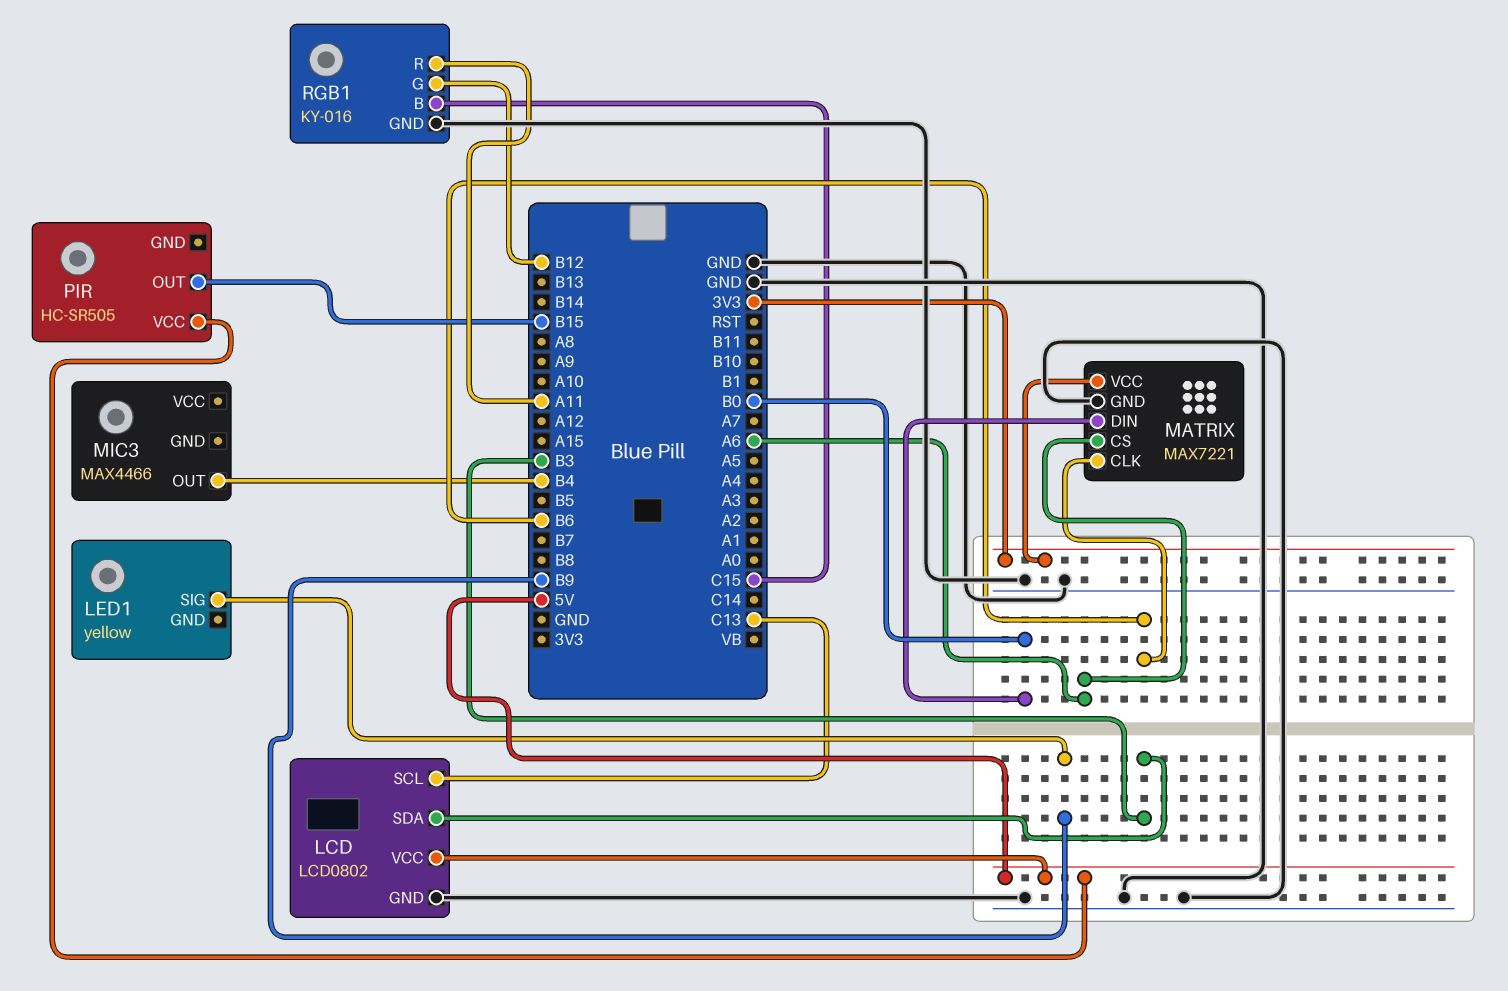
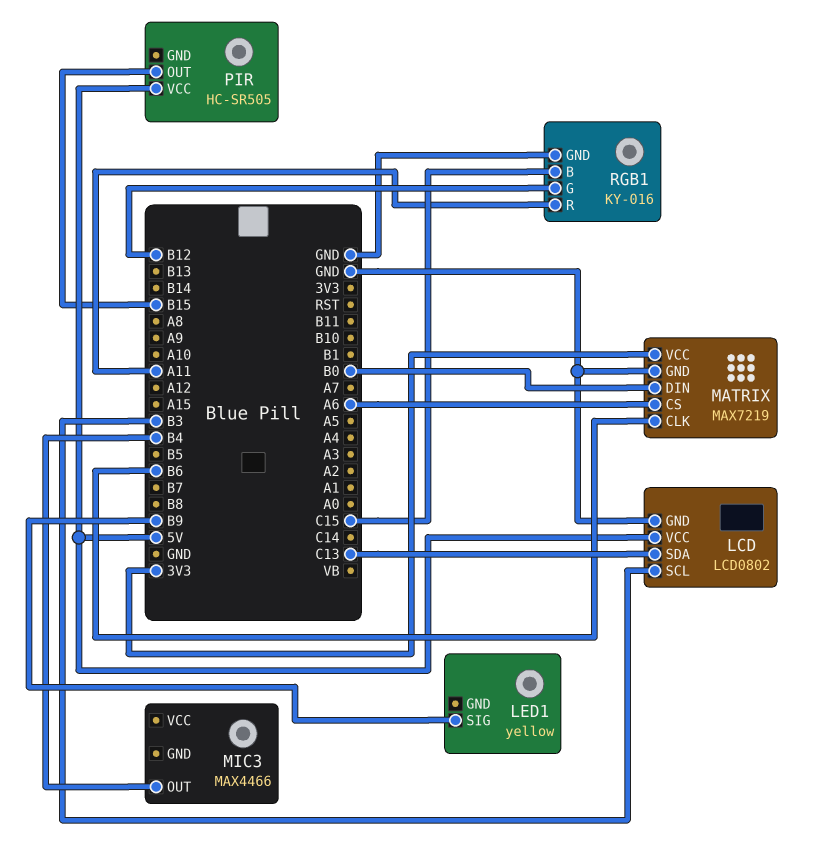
LCD pin SCL: C13 -> B3
LCD pin SDA: B3 -> C13
MATRIX: MAX7221 -> MAX7219

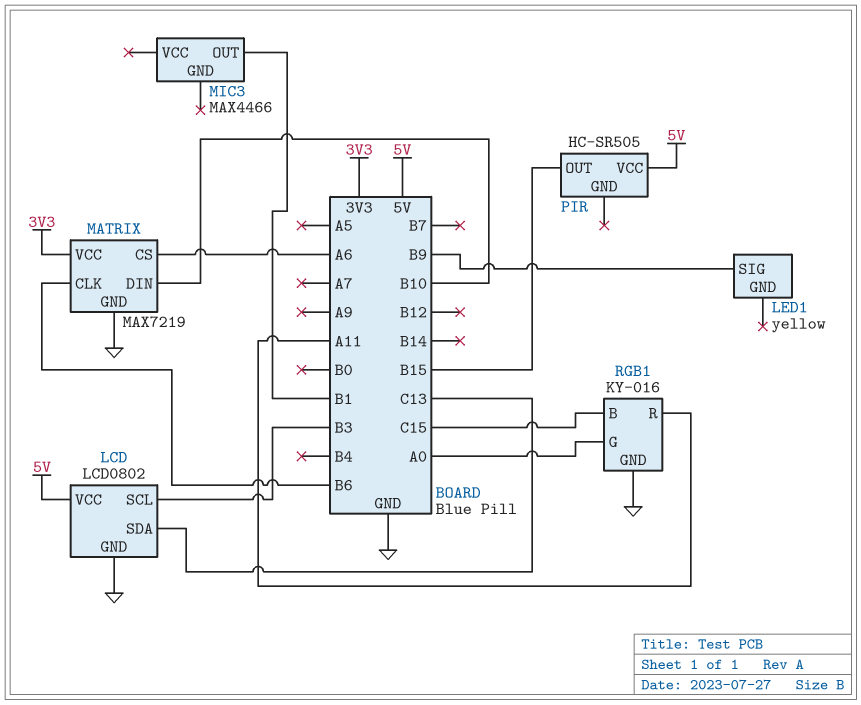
MATRIX pin DIN: B0 -> B10
MIC3 pin OUT: B4 -> B1
RGB1 pin G: B12 -> A0

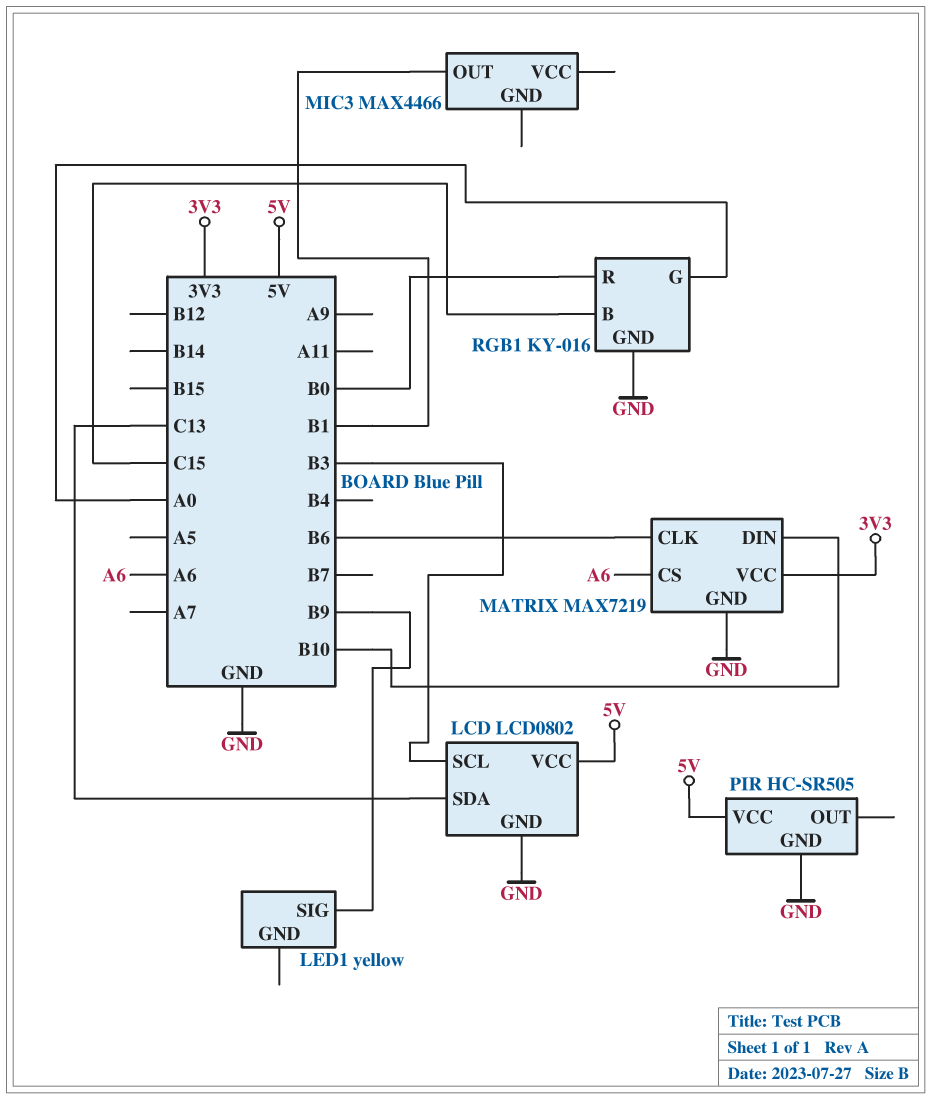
PIR pin GND: none -> GND
PIR pin OUT: B15 -> none
RGB1 pin R: A11 -> B0

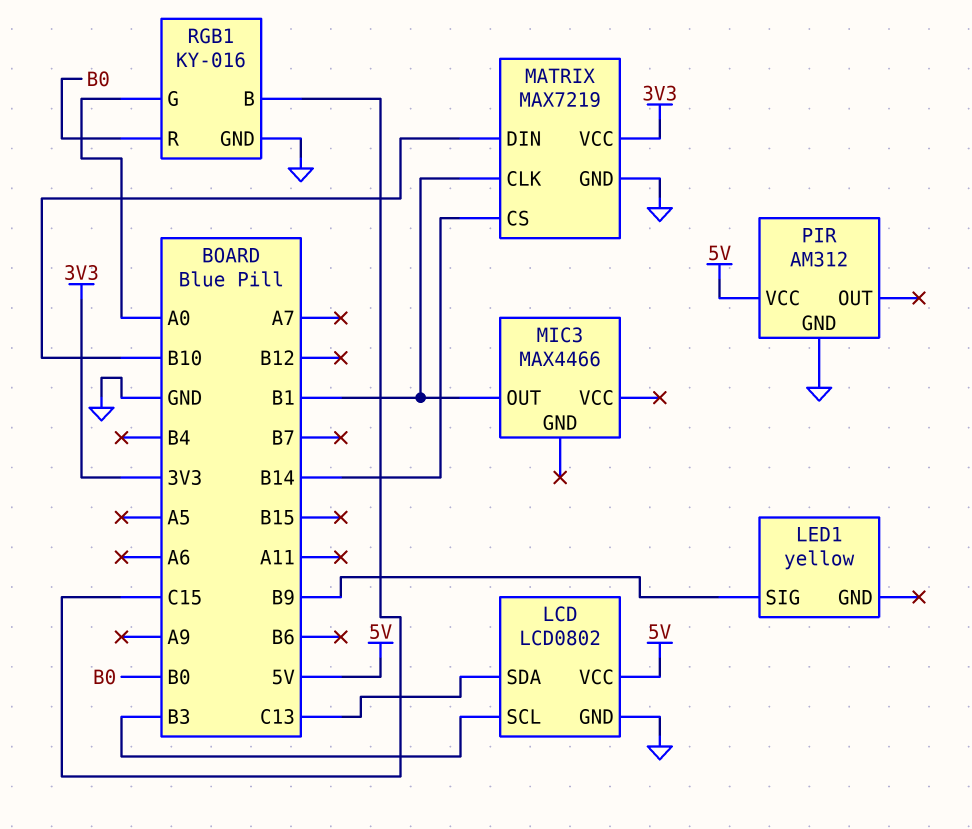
MATRIX pin CLK: B6 -> B1
MATRIX pin CS: A6 -> B14
PIR: HC-SR505 -> AM312

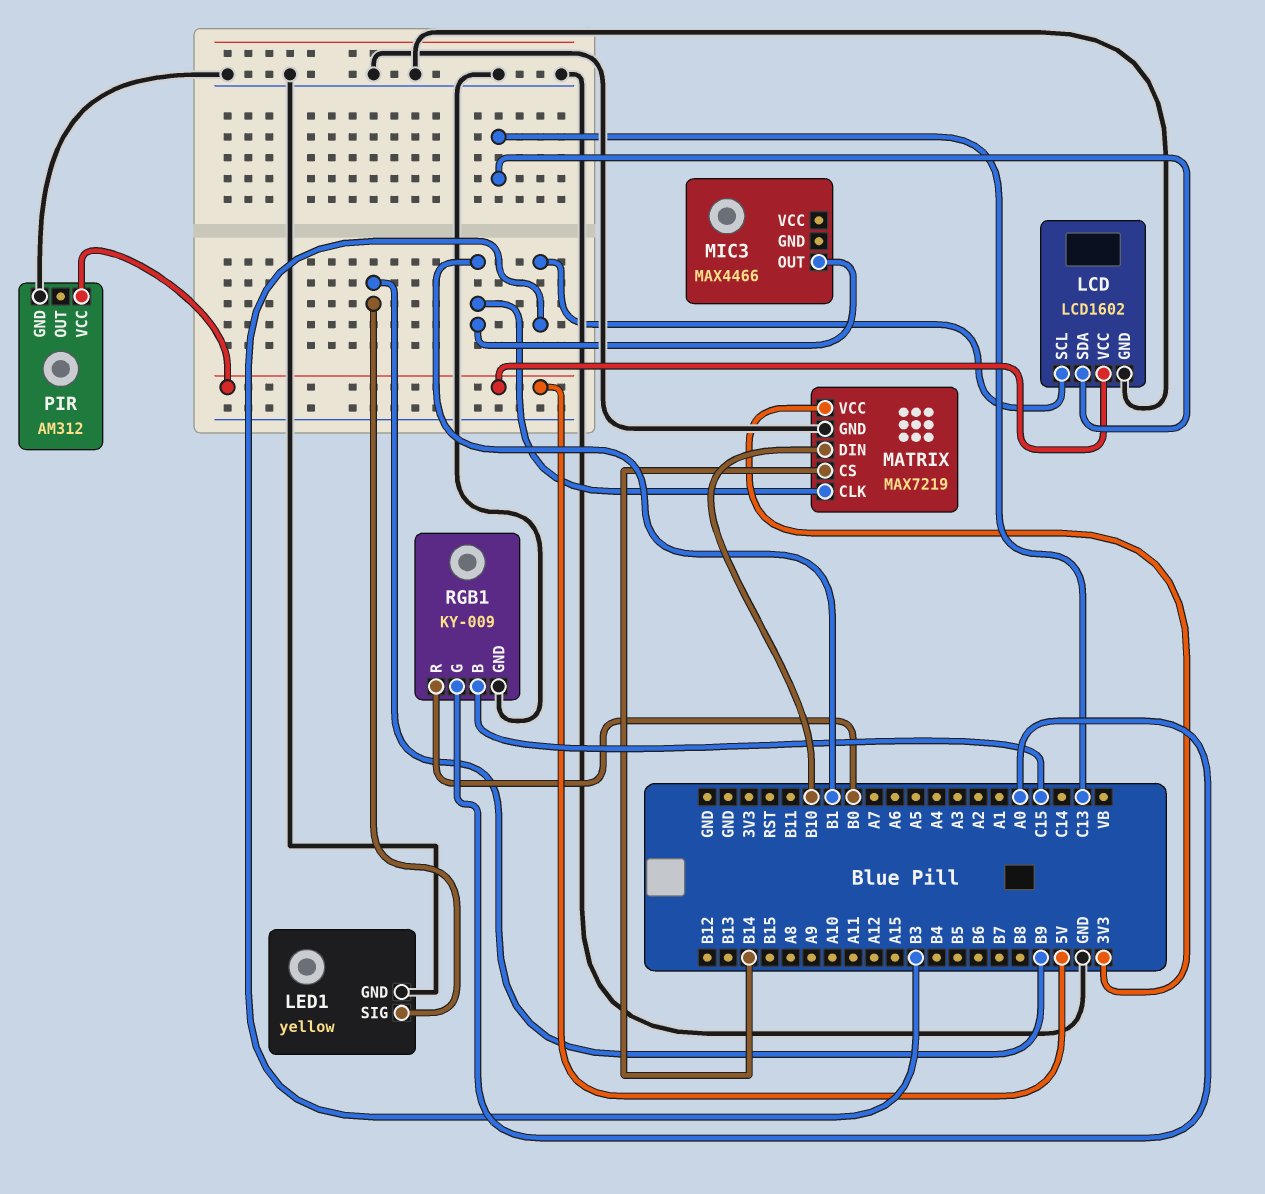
LCD: LCD0802 -> LCD1602
LED1 pin GND: none -> GND
RGB1: KY-016 -> KY-009

